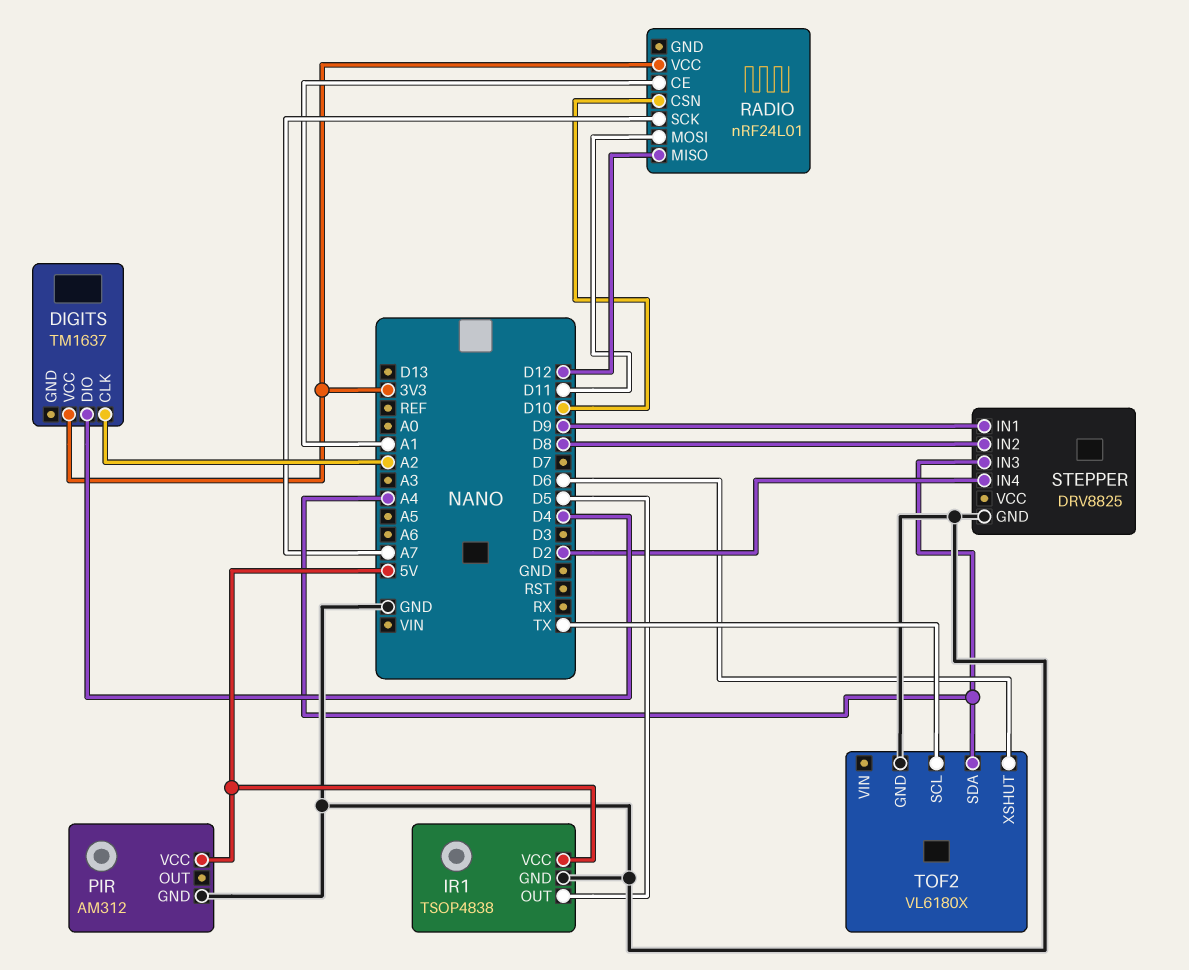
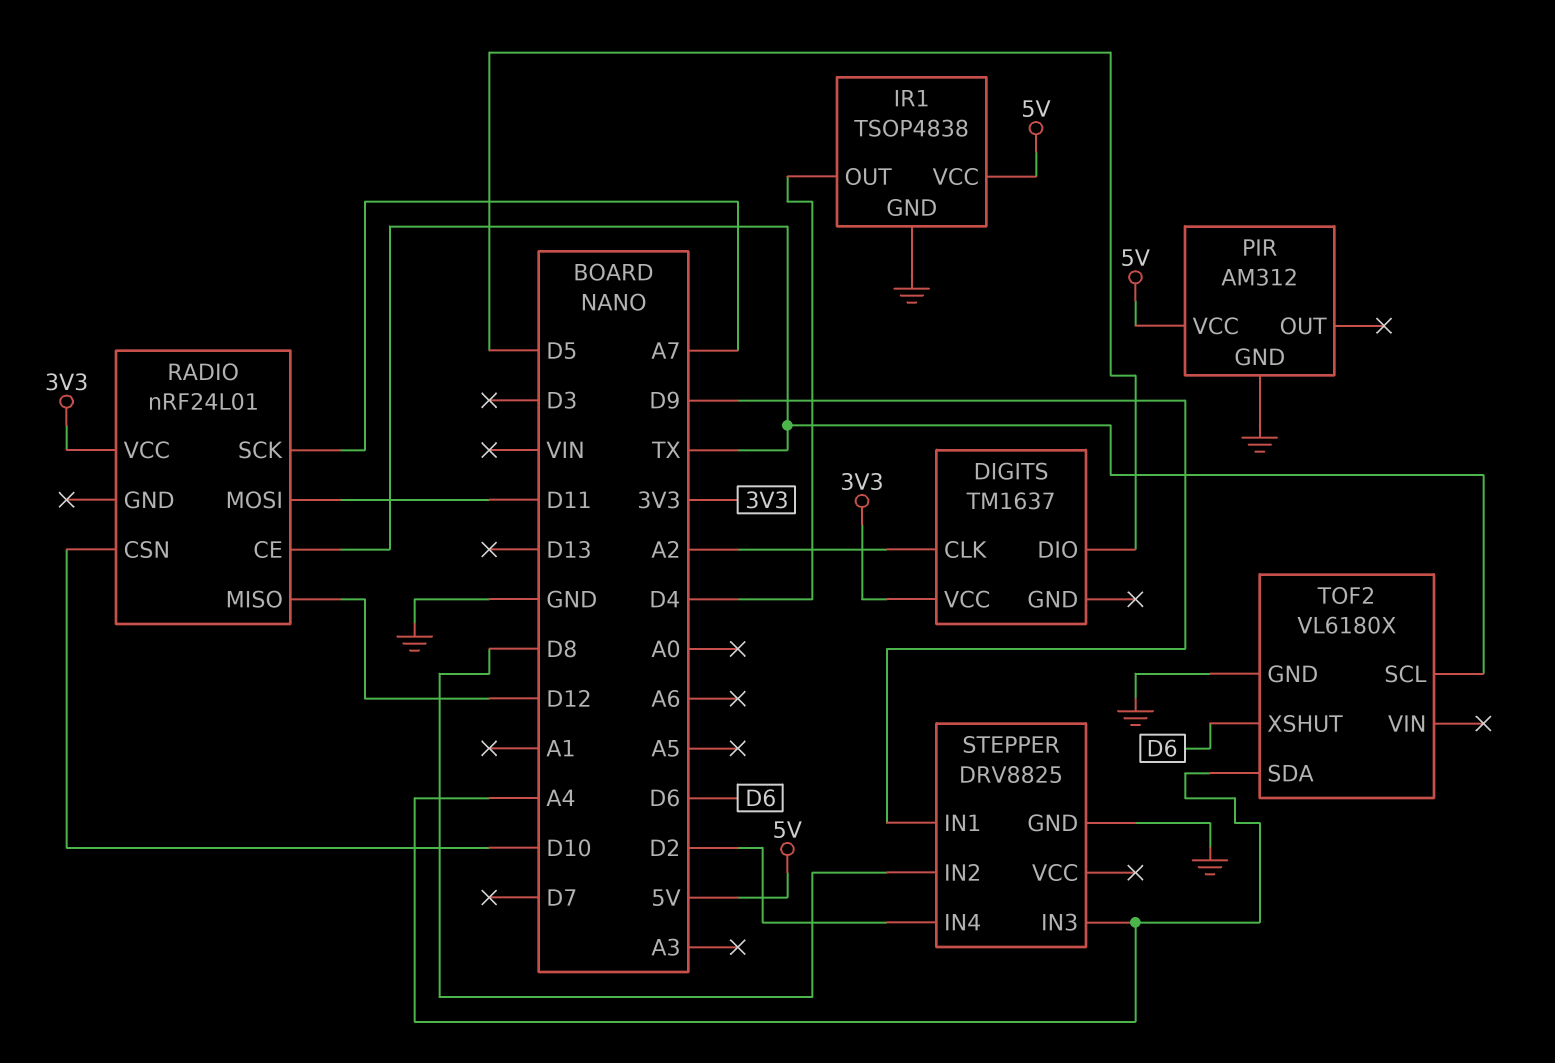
DIGITS pin DIO: D4 -> D5
IR1 pin OUT: D5 -> D4
RADIO pin CE: A1 -> TX

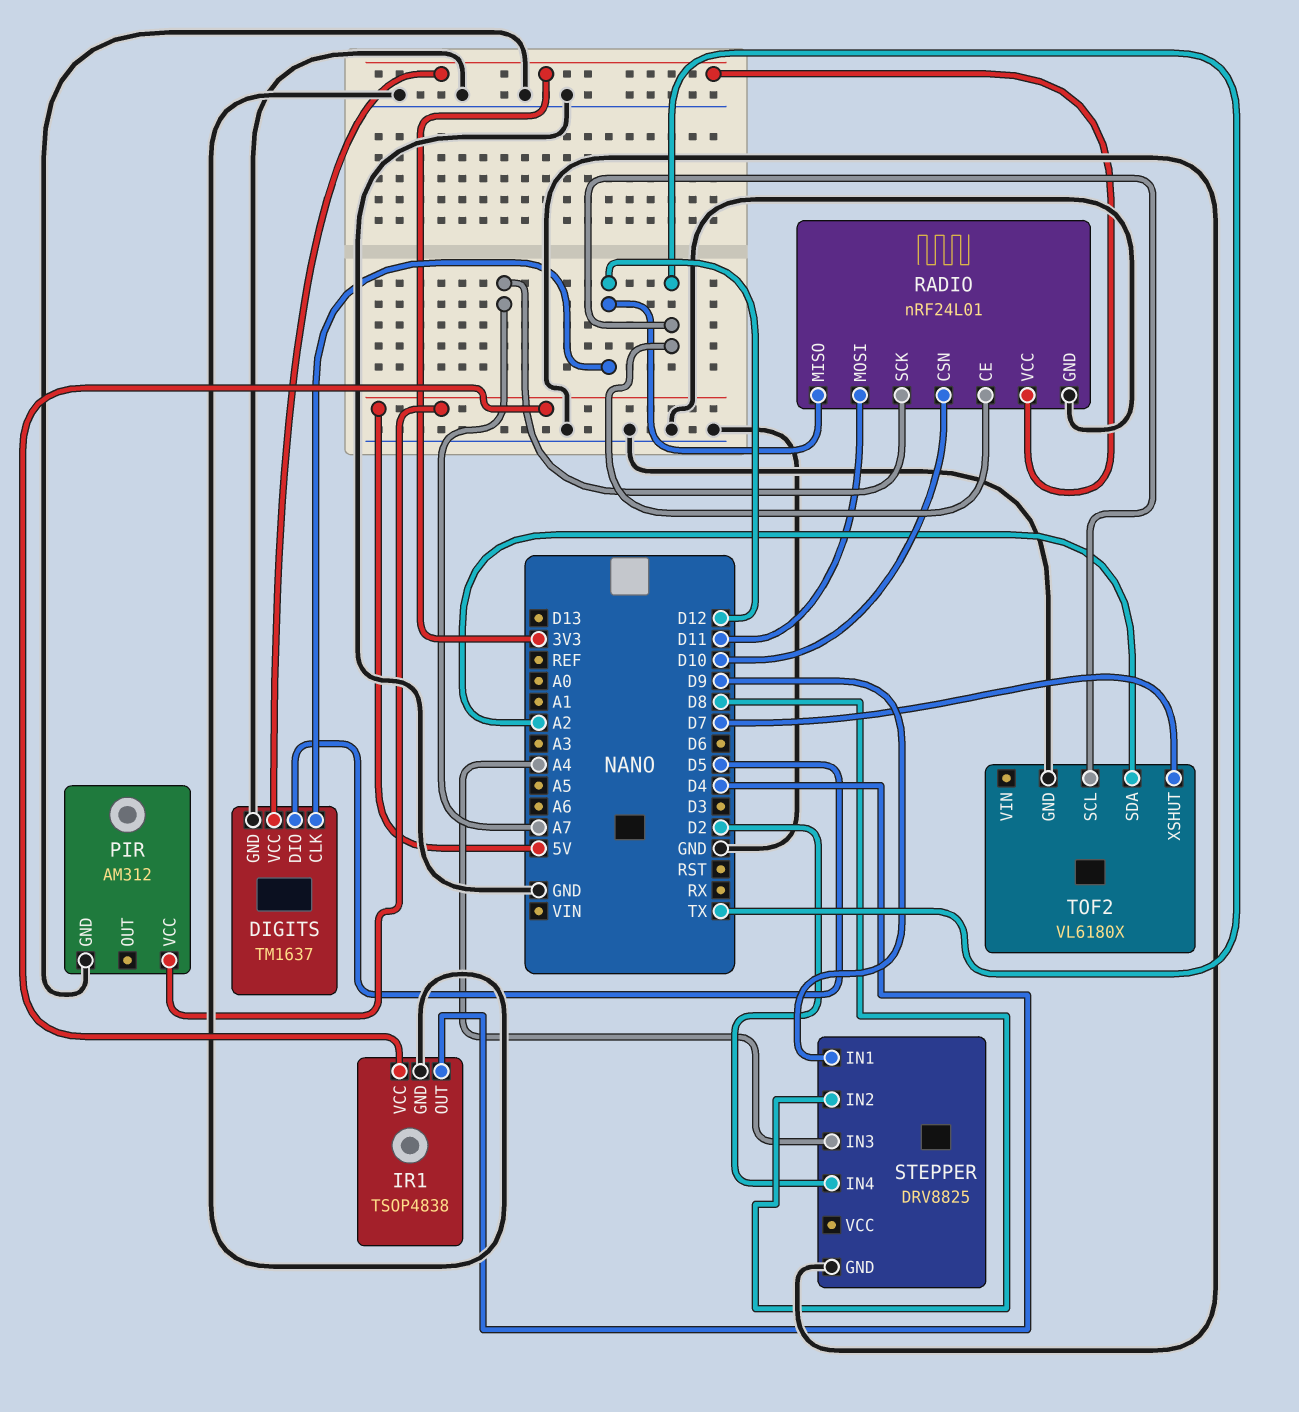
DIGITS pin CLK: A2 -> D12
DIGITS pin GND: none -> GND
RADIO pin GND: none -> GND
TOF2 pin SDA: A4 -> A2
TOF2 pin XSHUT: D6 -> D7

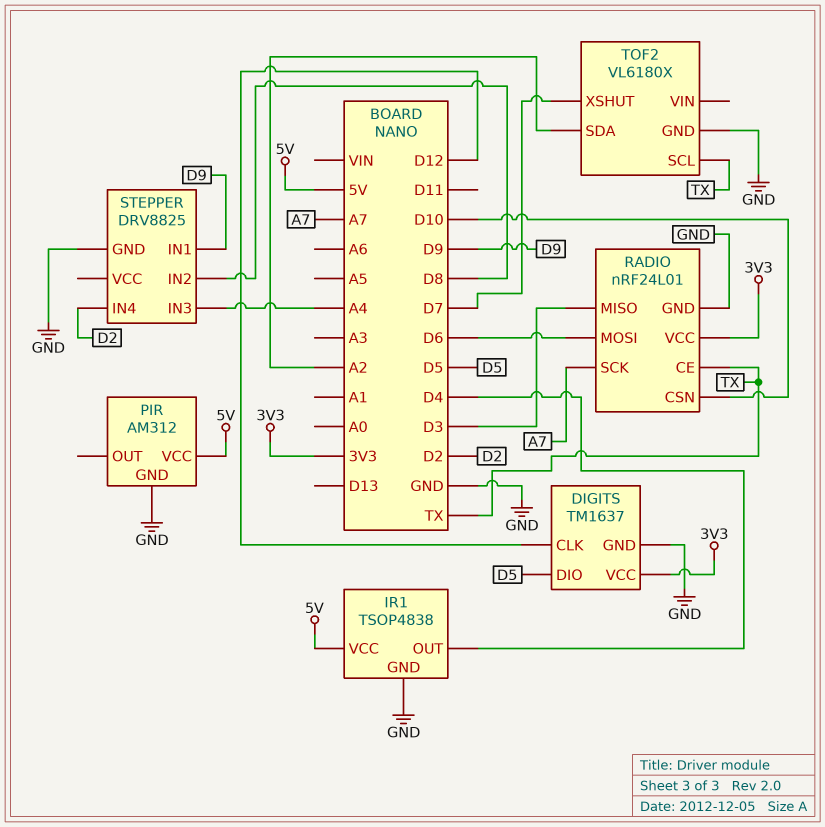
RADIO pin MISO: D12 -> D3
RADIO pin MOSI: D11 -> D6

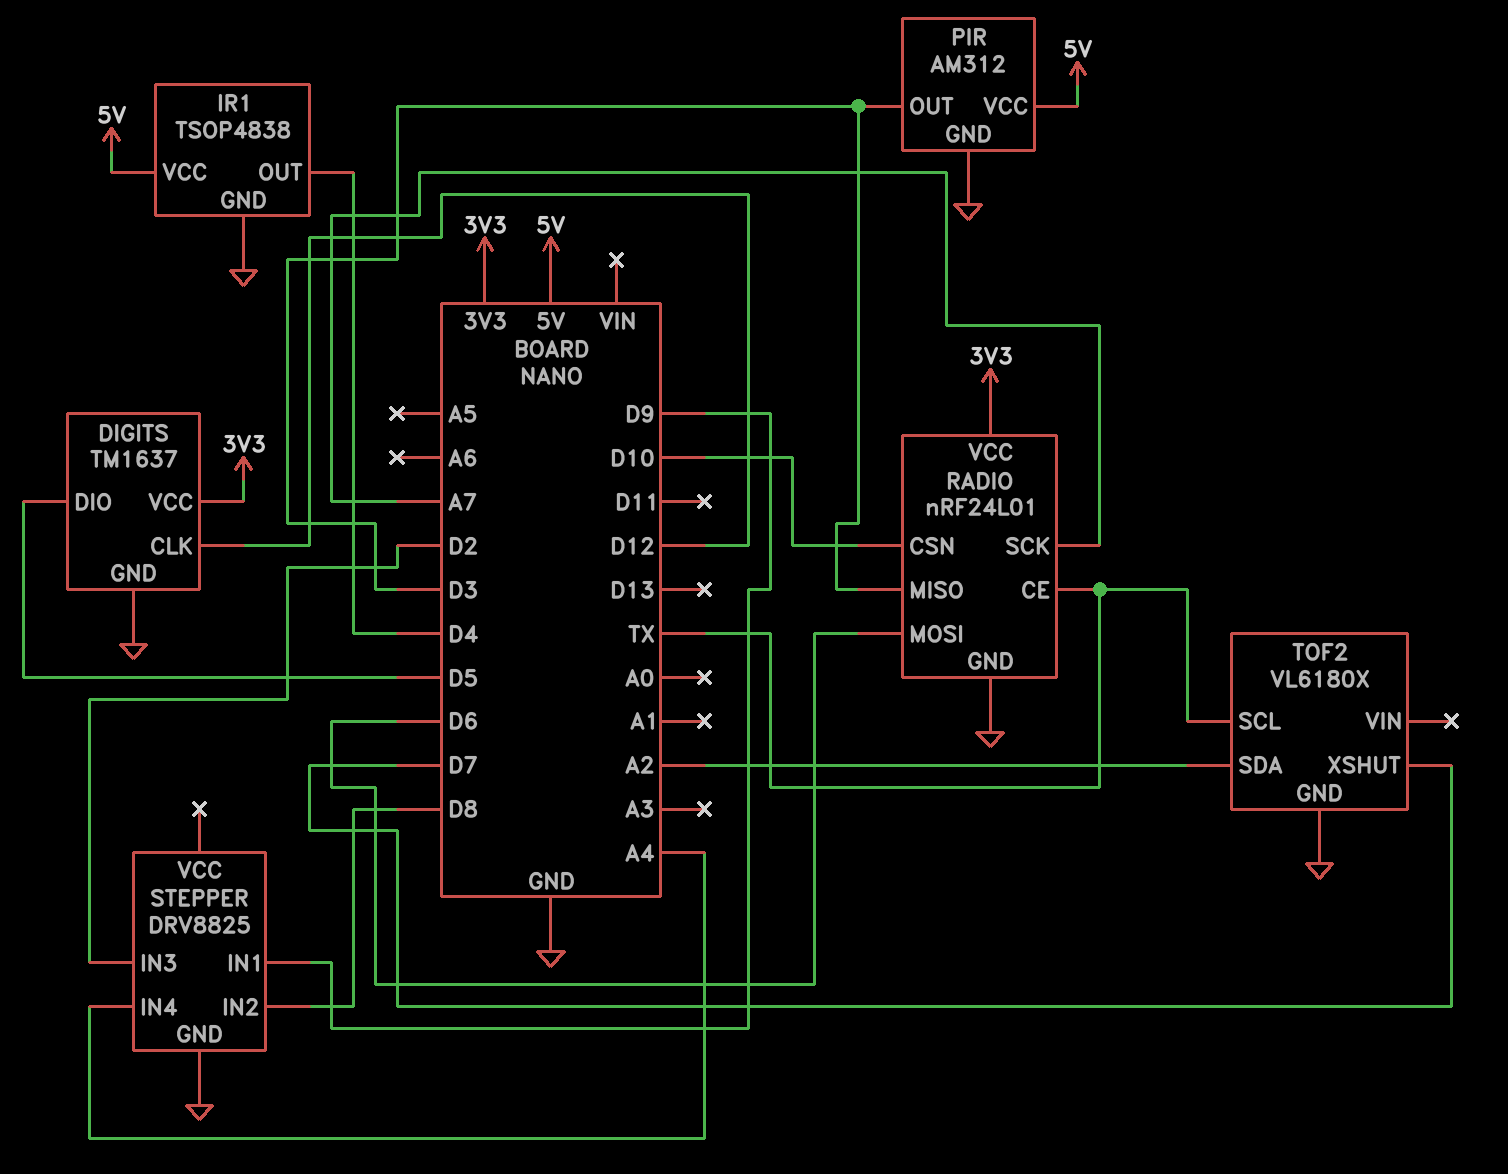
PIR pin OUT: none -> D3
STEPPER pin IN3: A4 -> D2
STEPPER pin IN4: D2 -> A4

